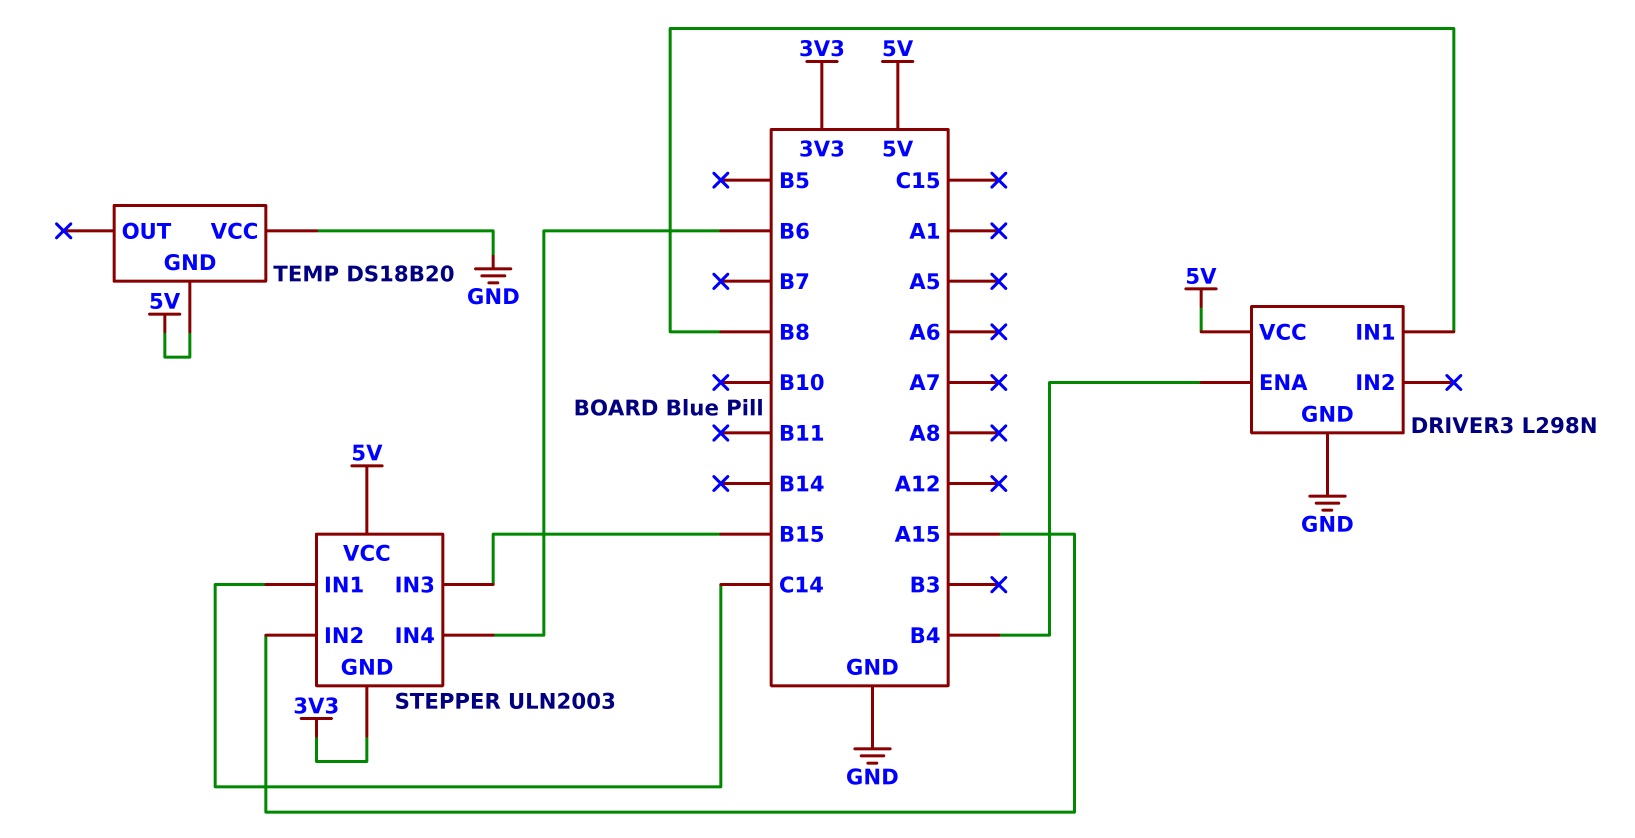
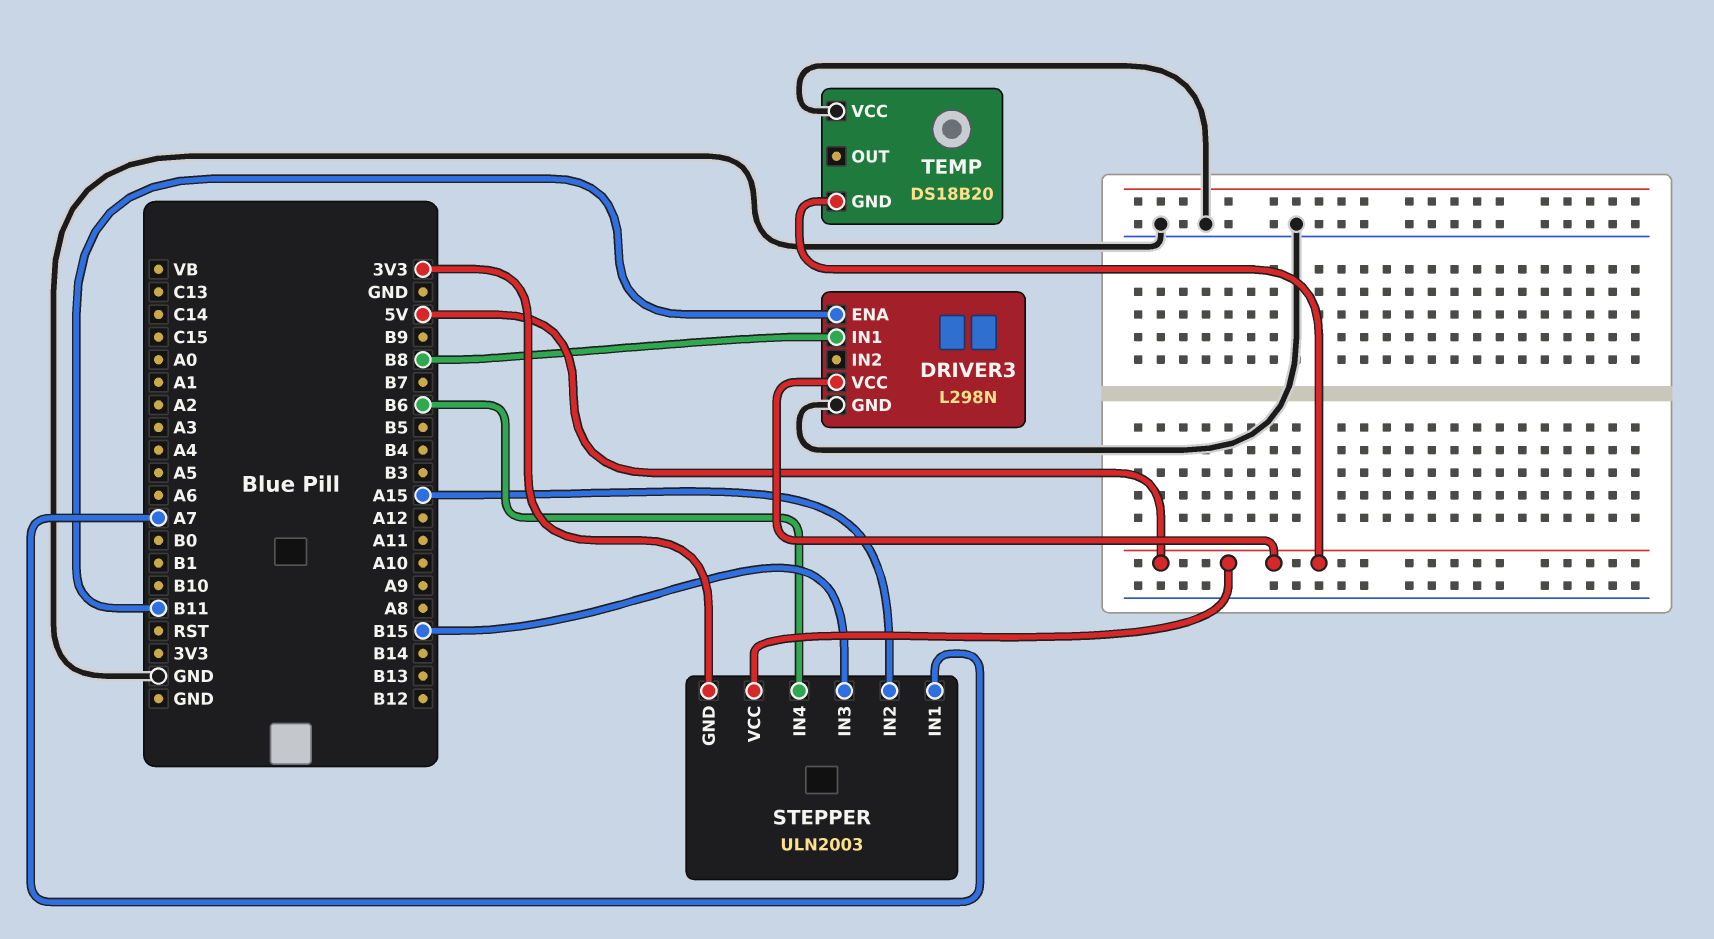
DRIVER3 pin ENA: B4 -> B11
STEPPER pin IN1: C14 -> A7

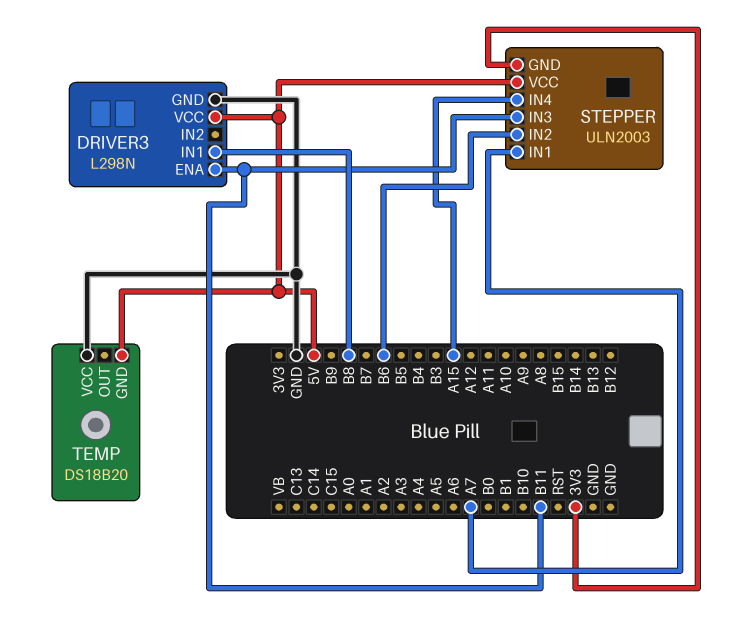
STEPPER pin IN2: A15 -> B6
STEPPER pin IN3: B15 -> B11
STEPPER pin IN4: B6 -> A15

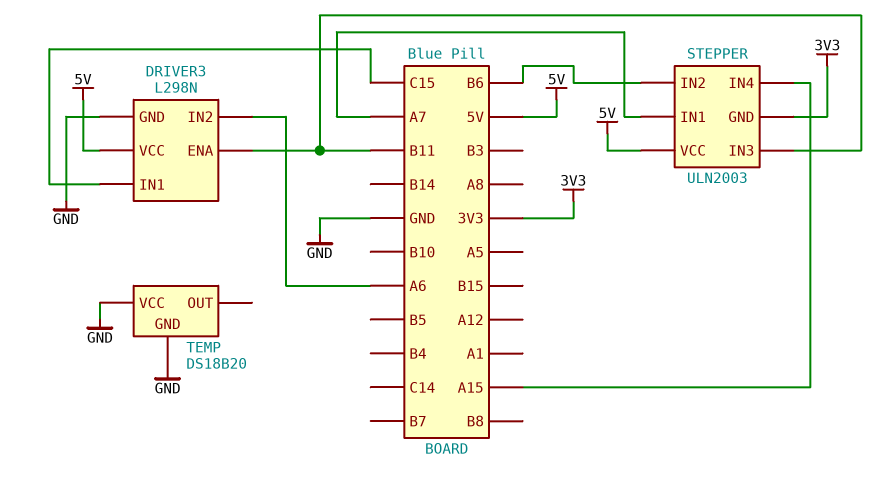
DRIVER3 pin IN1: B8 -> C15
DRIVER3 pin IN2: none -> A6
TEMP pin GND: 5V -> GND

